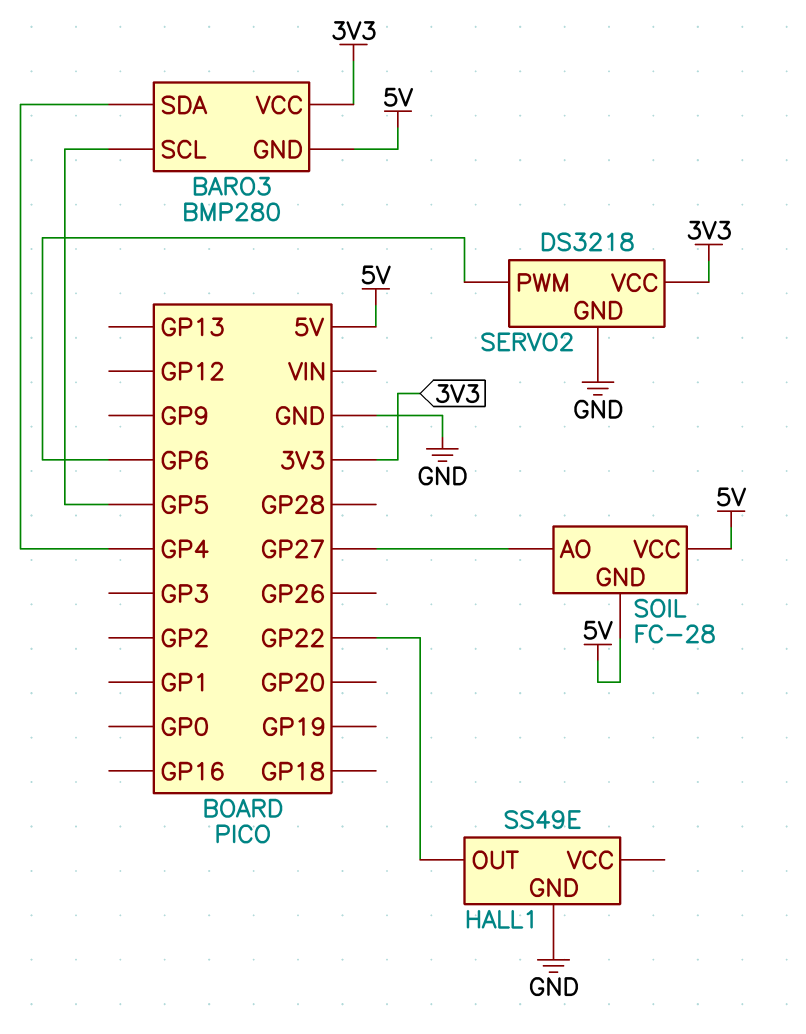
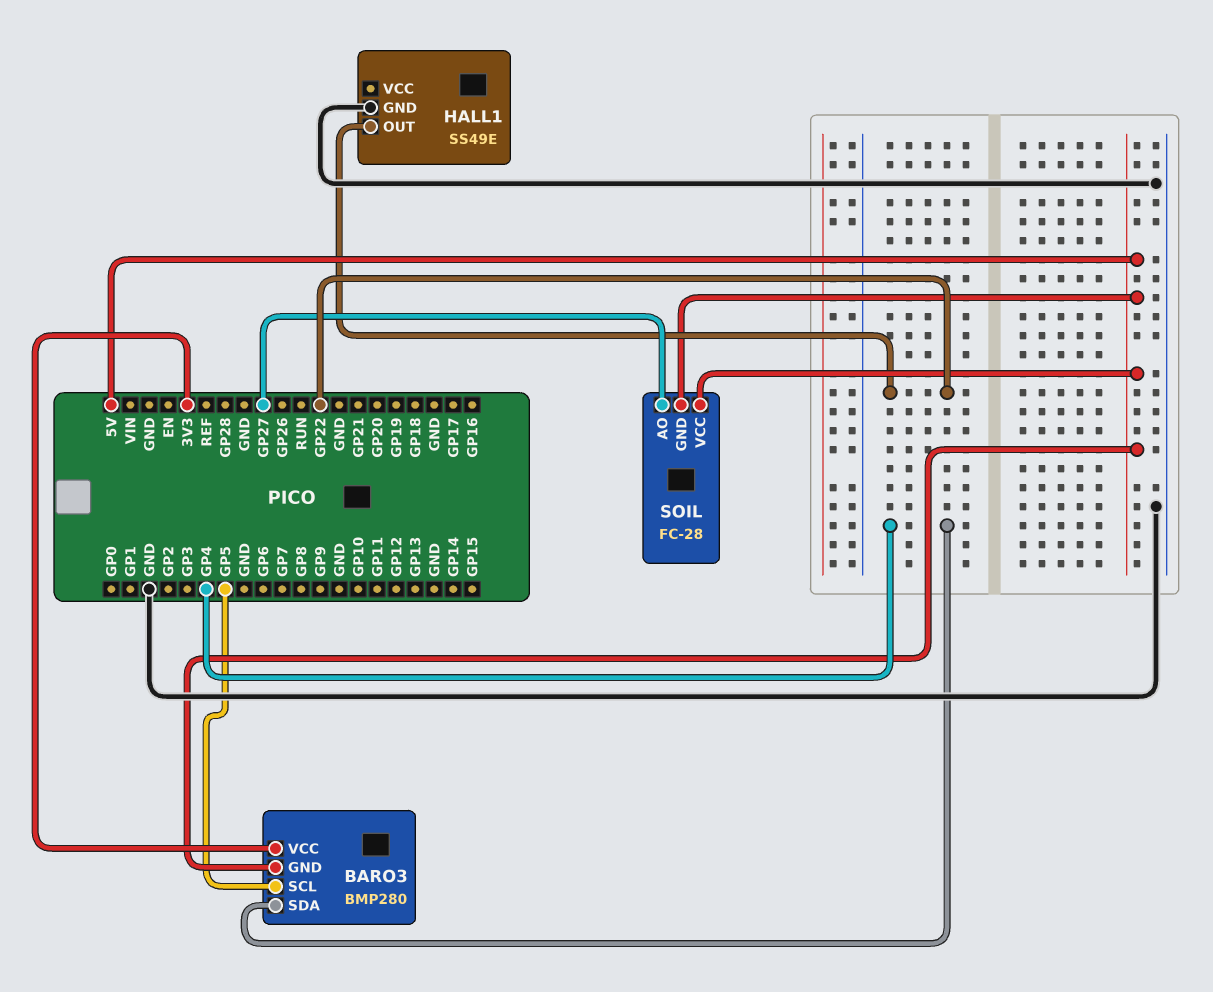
SERVO2: DS3218 -> none
SERVO2 pin GND: GND -> none
SERVO2 pin PWM: GP6 -> none
SERVO2 pin VCC: 3V3 -> none

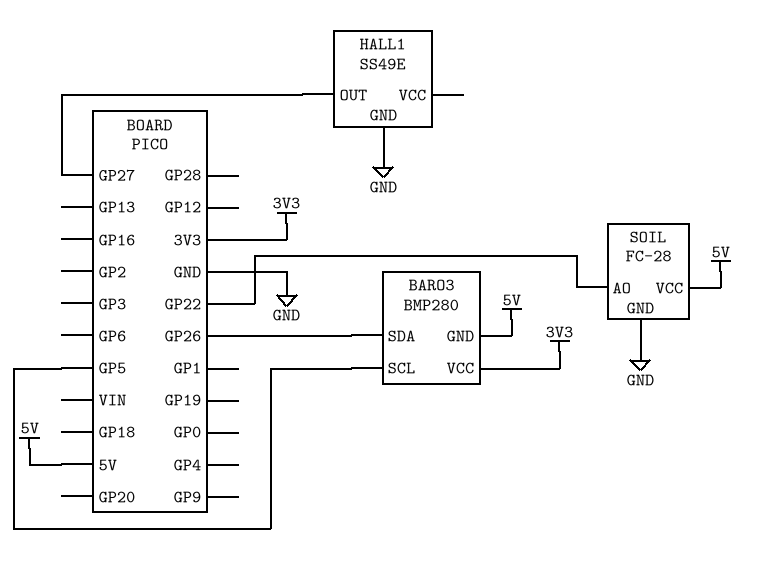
BARO3 pin SDA: GP4 -> GP26
HALL1 pin OUT: GP22 -> GP27
SOIL pin AO: GP27 -> GP22
SOIL pin GND: 5V -> GND

